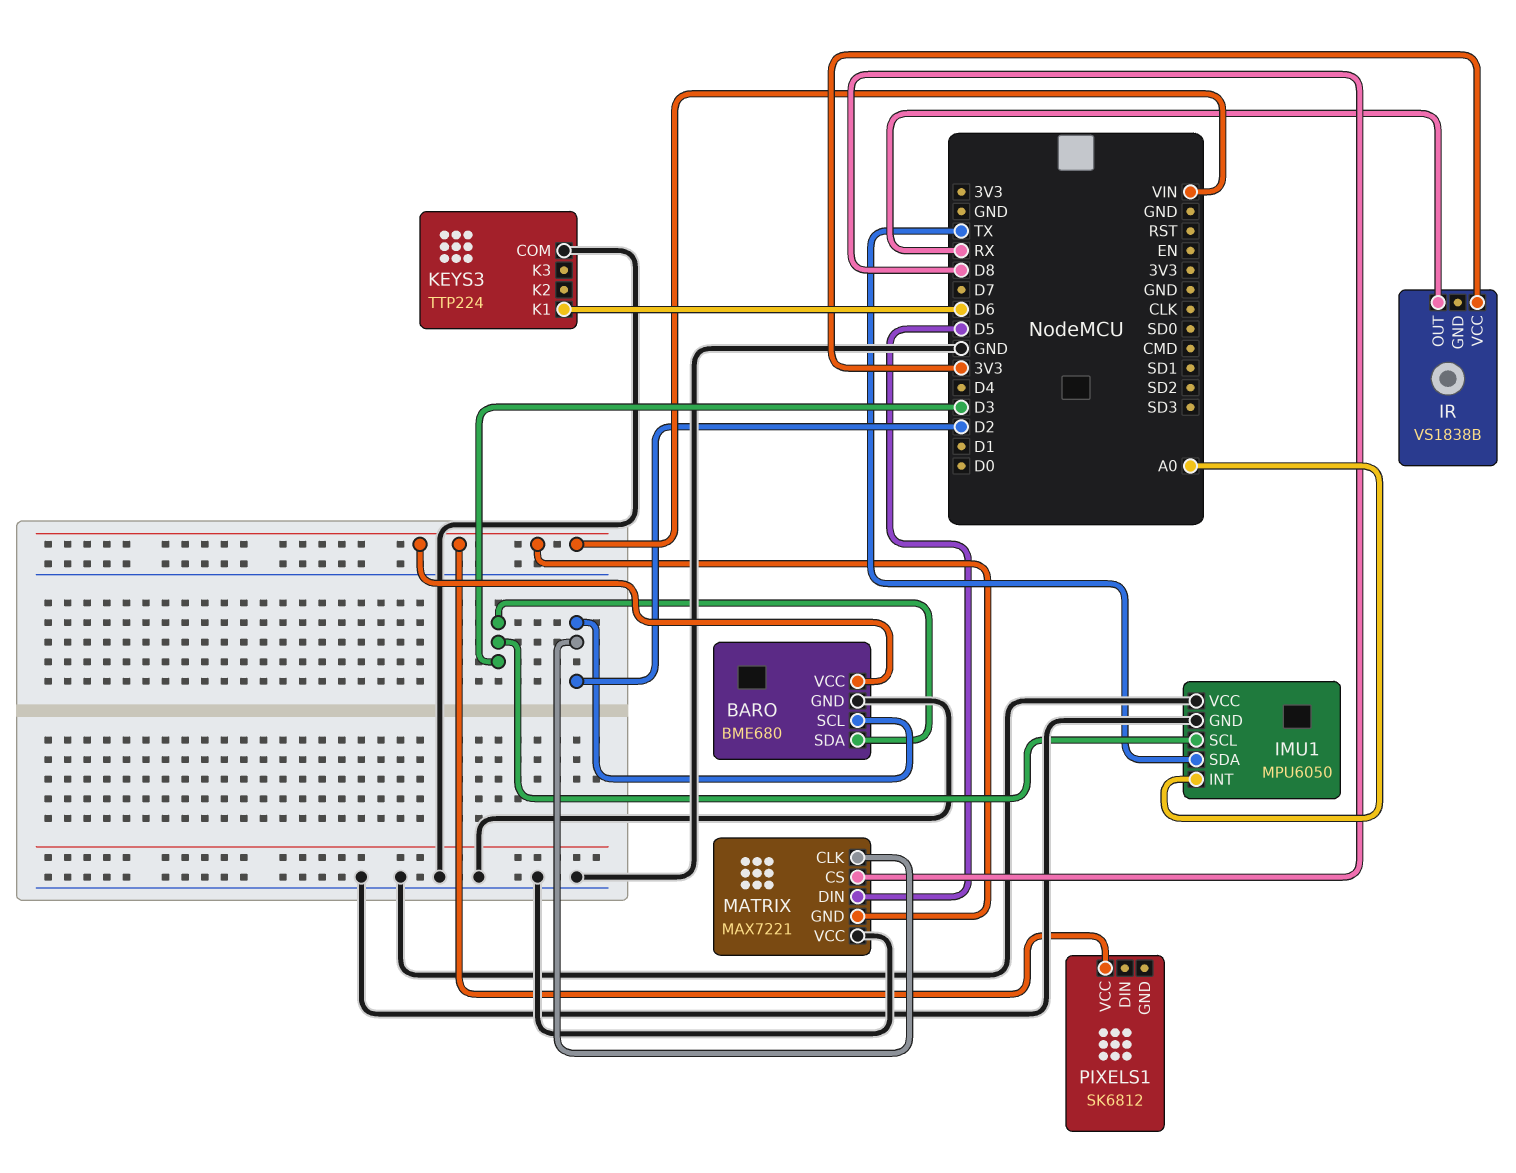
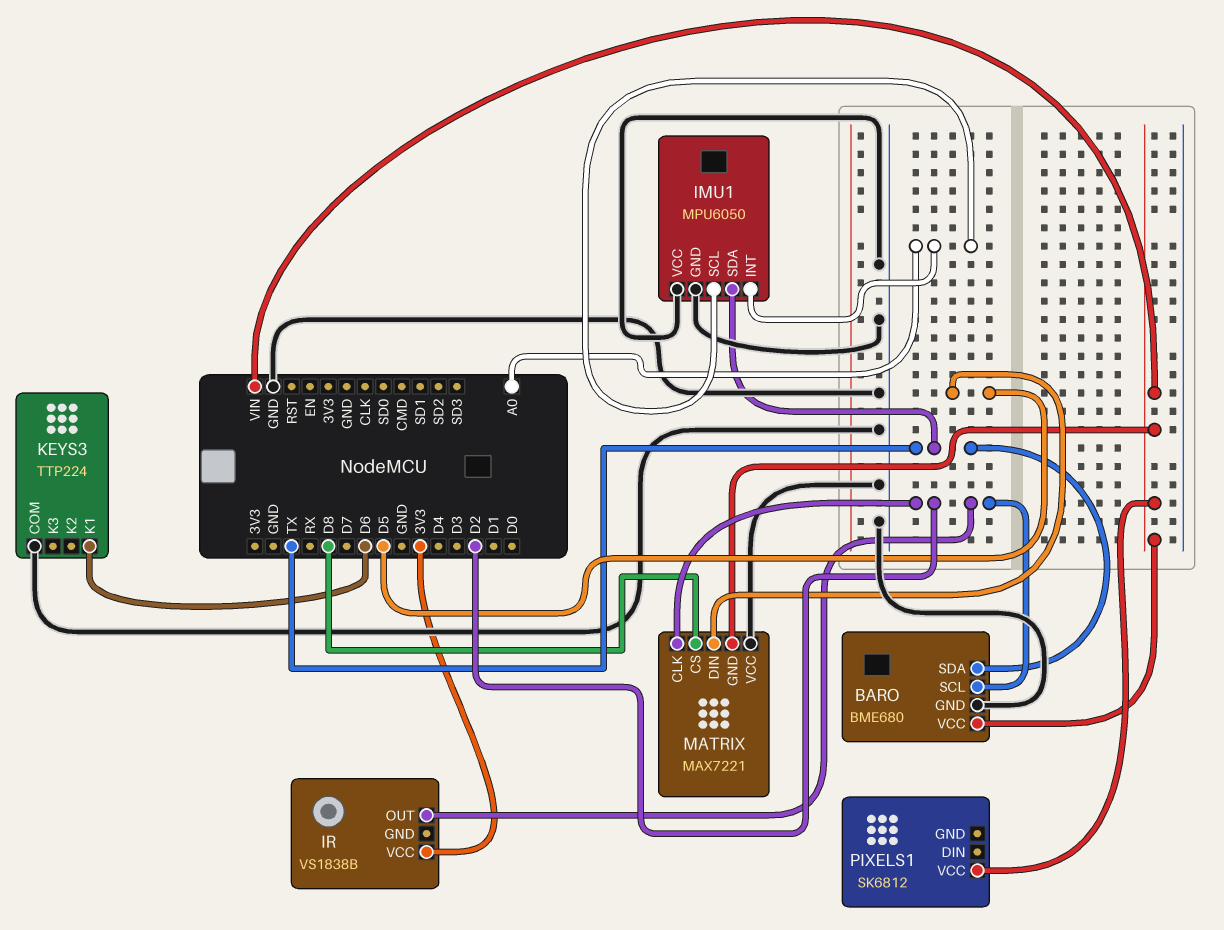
BARO pin SDA: D3 -> TX
IMU1 pin SCL: D3 -> A0
IR pin OUT: RX -> D2

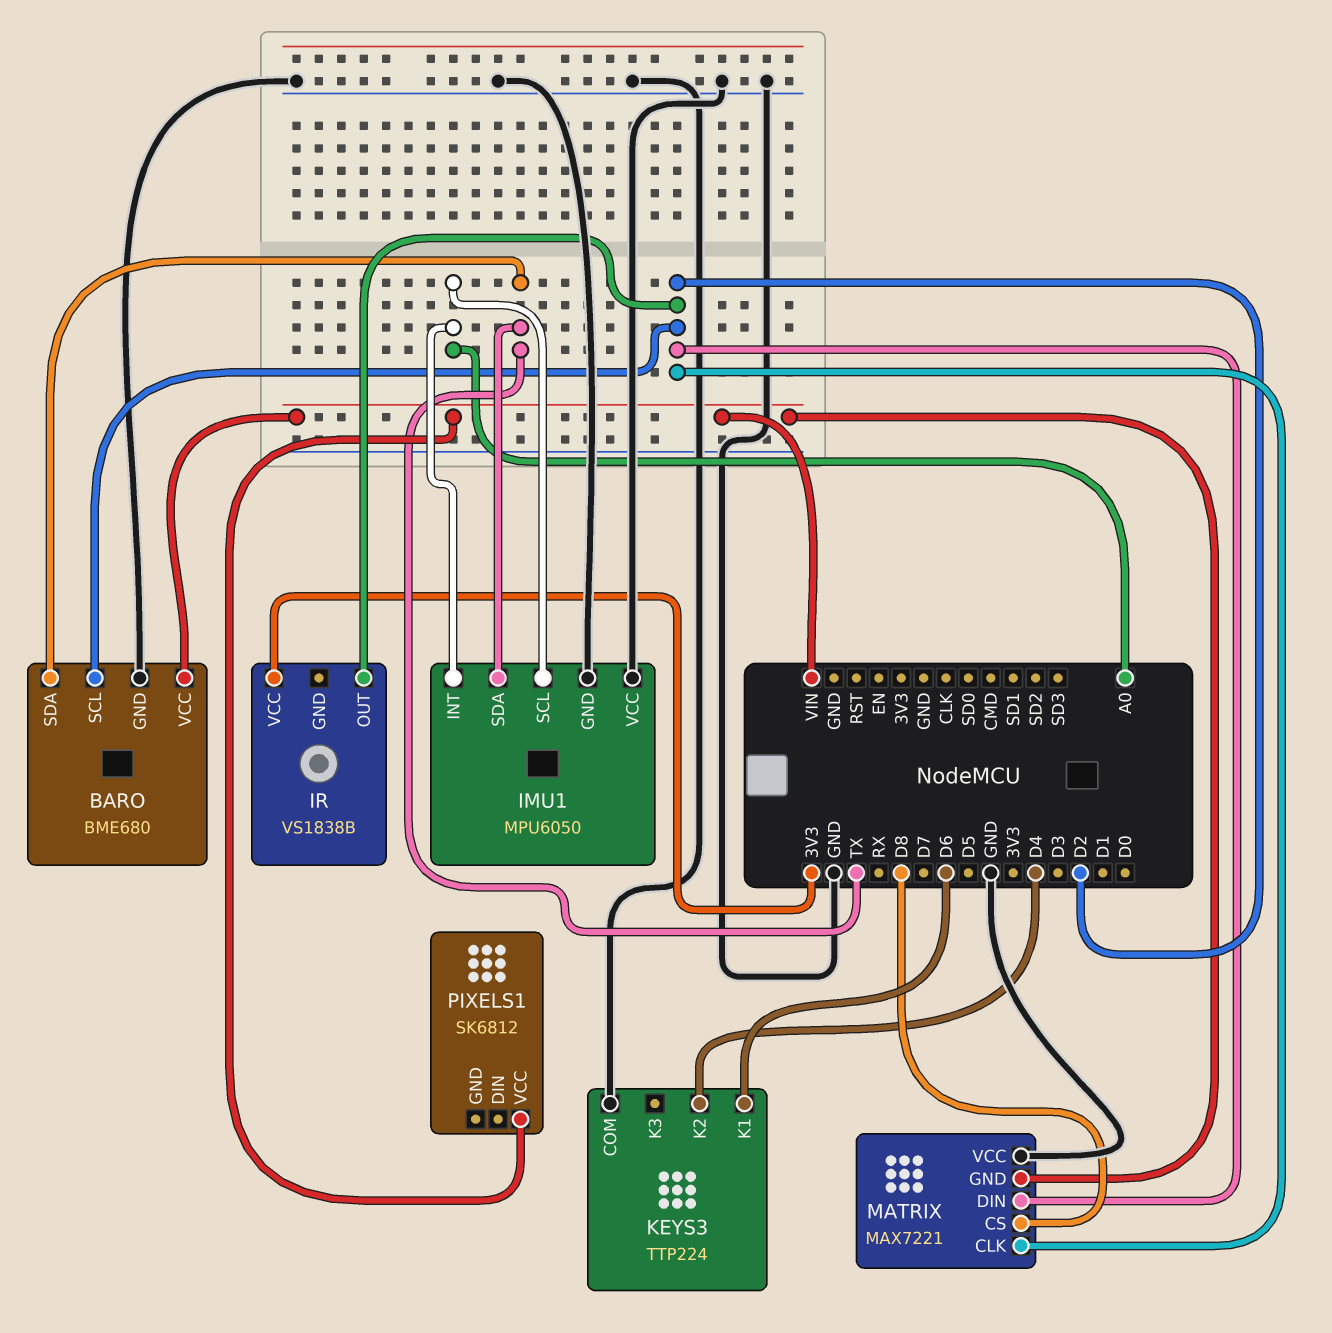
KEYS3 pin K2: none -> D4
MATRIX pin DIN: D5 -> D2

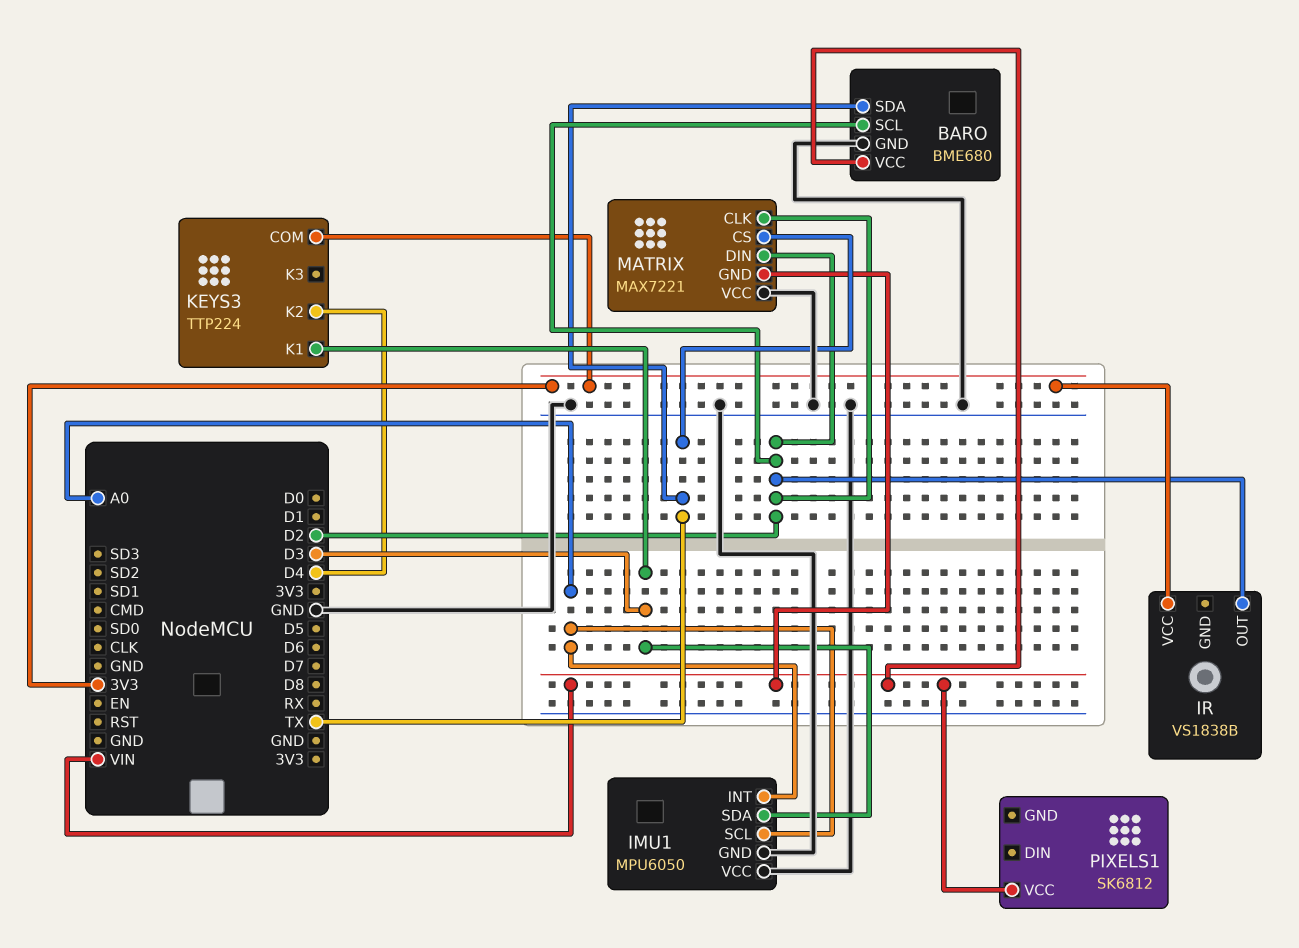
IMU1 pin SDA: TX -> D3
KEYS3 pin COM: GND -> 3V3
KEYS3 pin K1: D6 -> D3
MATRIX pin CS: D8 -> TX

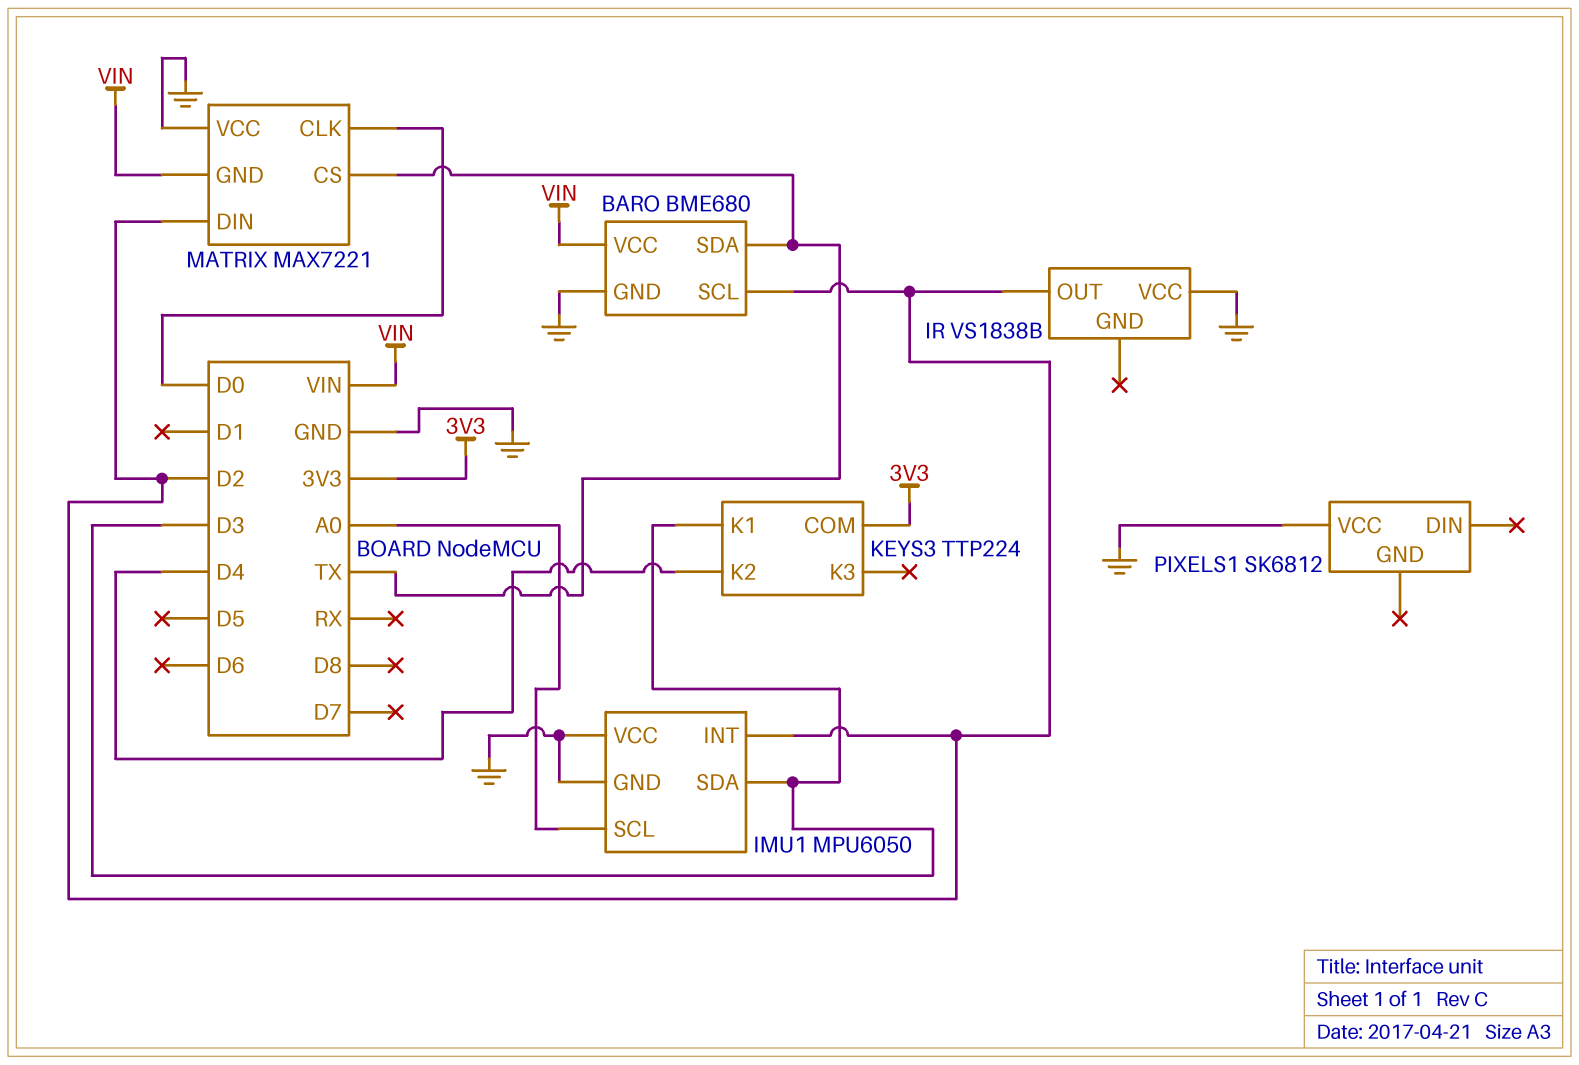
IMU1 pin INT: A0 -> D2
IR pin VCC: 3V3 -> GND
MATRIX pin CLK: D2 -> D0
PIXELS1 pin VCC: VIN -> GND

